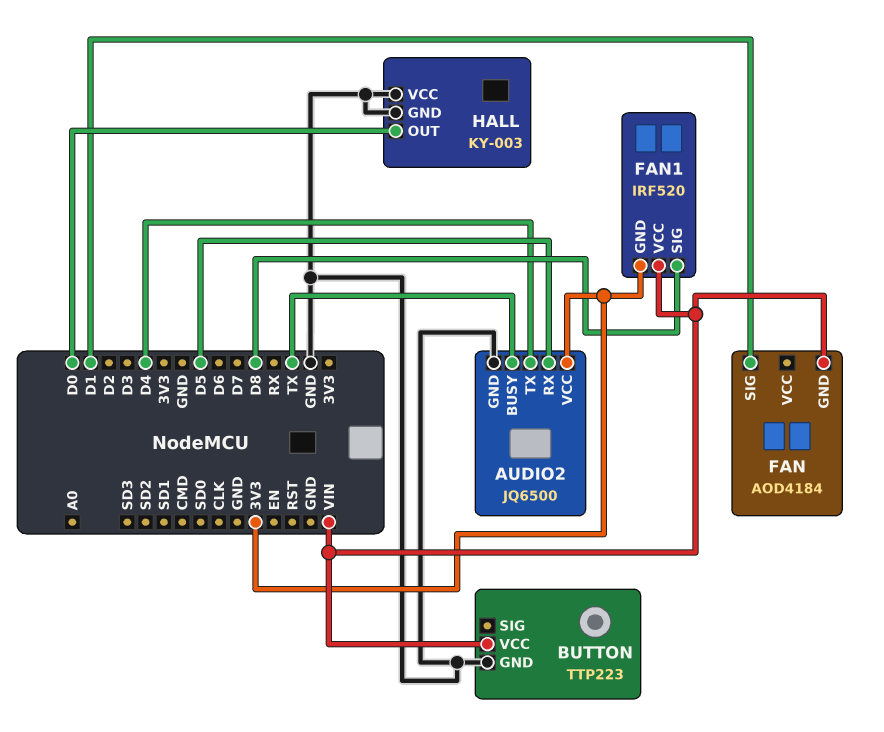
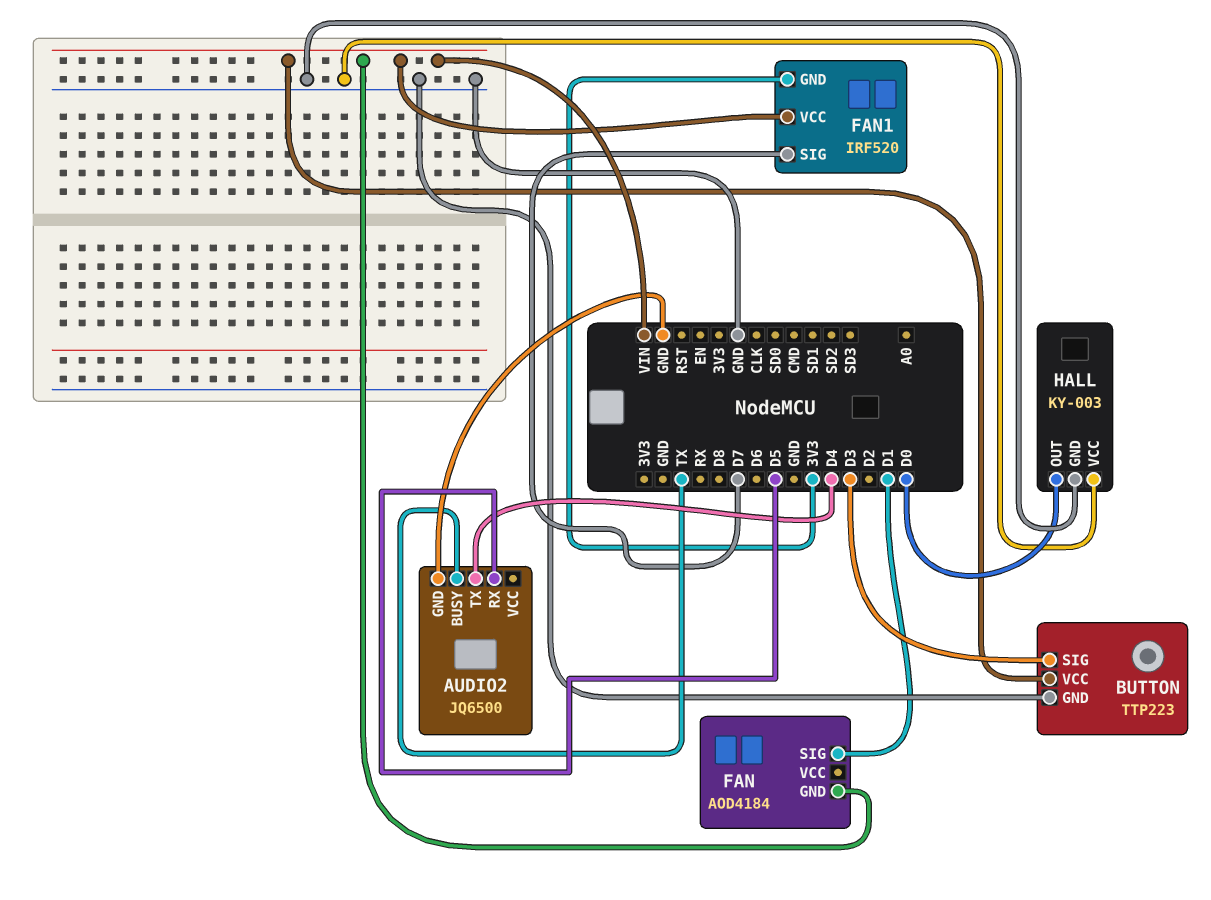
AUDIO2 pin VCC: 3V3 -> none
BUTTON pin SIG: none -> D3
FAN1 pin SIG: D8 -> D7

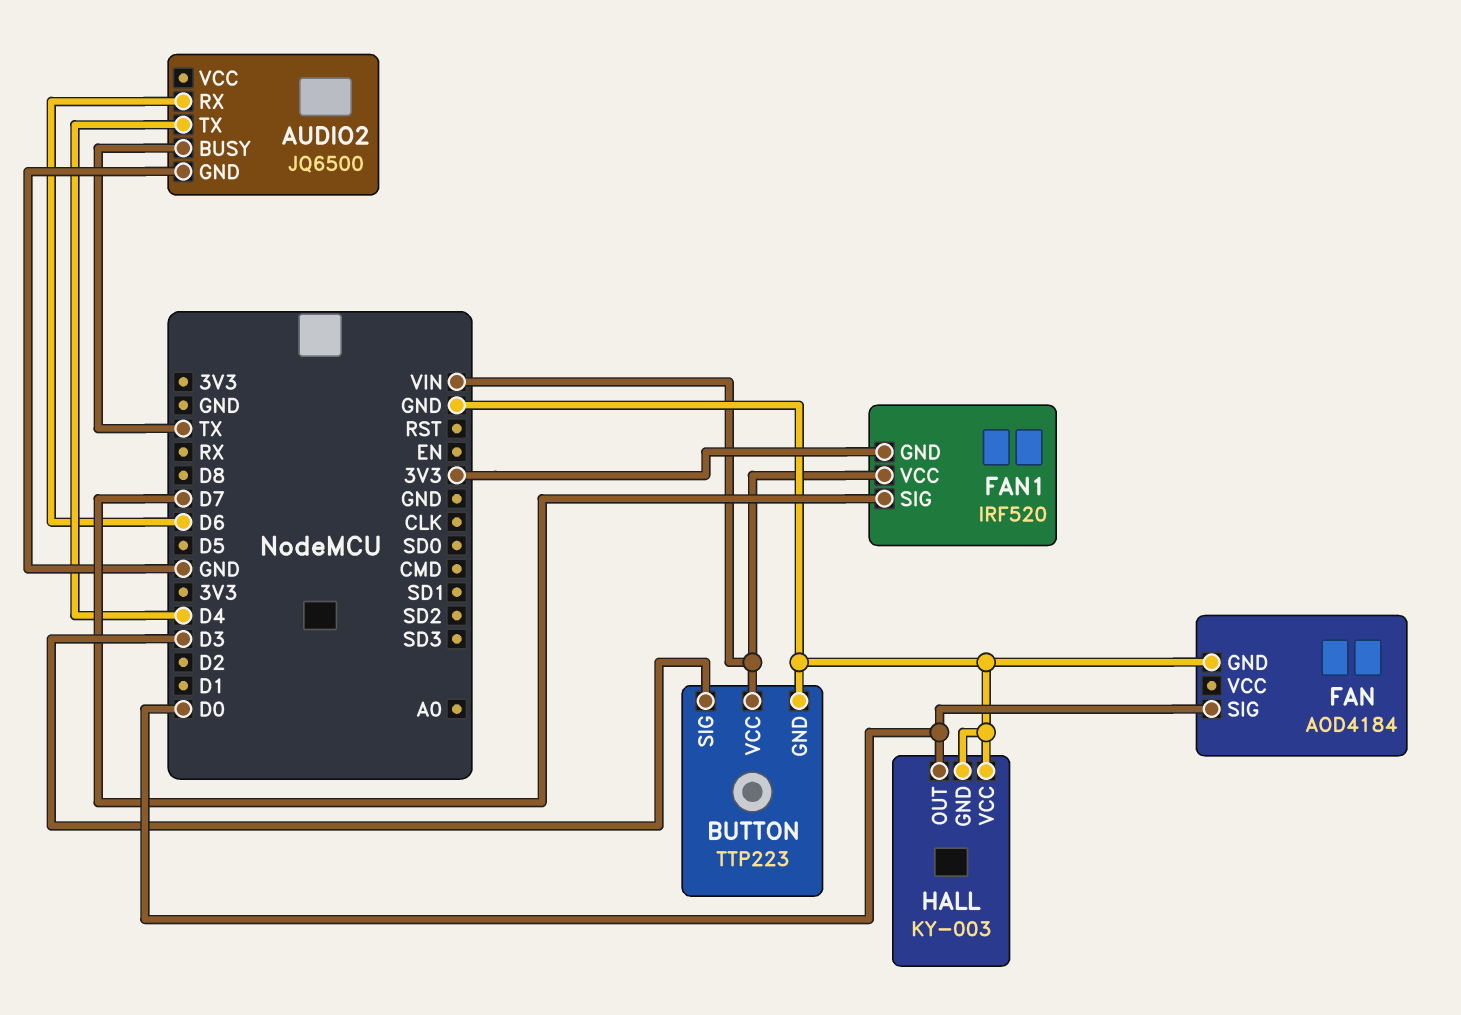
AUDIO2 pin RX: D5 -> D6
FAN pin GND: VIN -> GND
FAN pin SIG: D1 -> D0

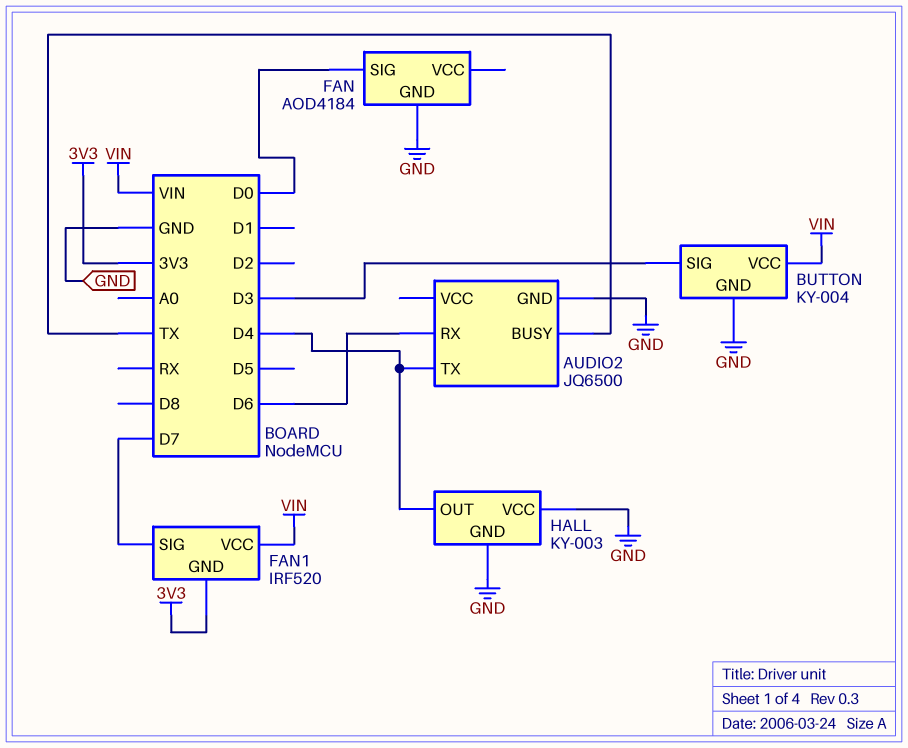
BUTTON: TTP223 -> KY-004
HALL pin OUT: D0 -> D4

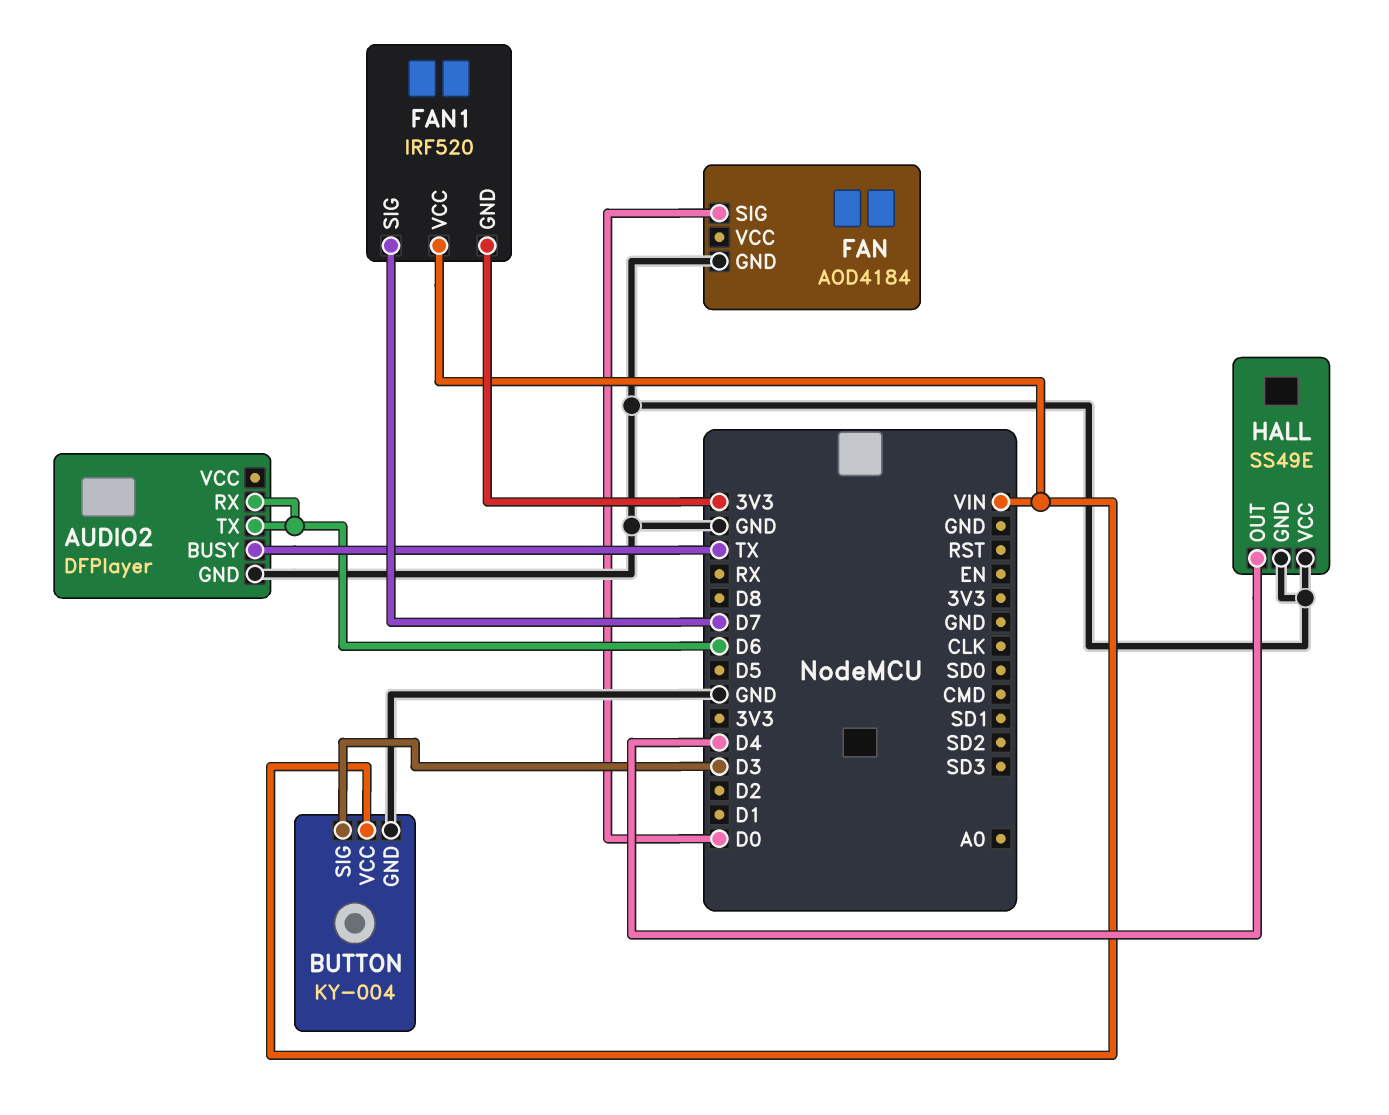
AUDIO2: JQ6500 -> DFPlayer
AUDIO2 pin TX: D4 -> D6
HALL: KY-003 -> SS49E

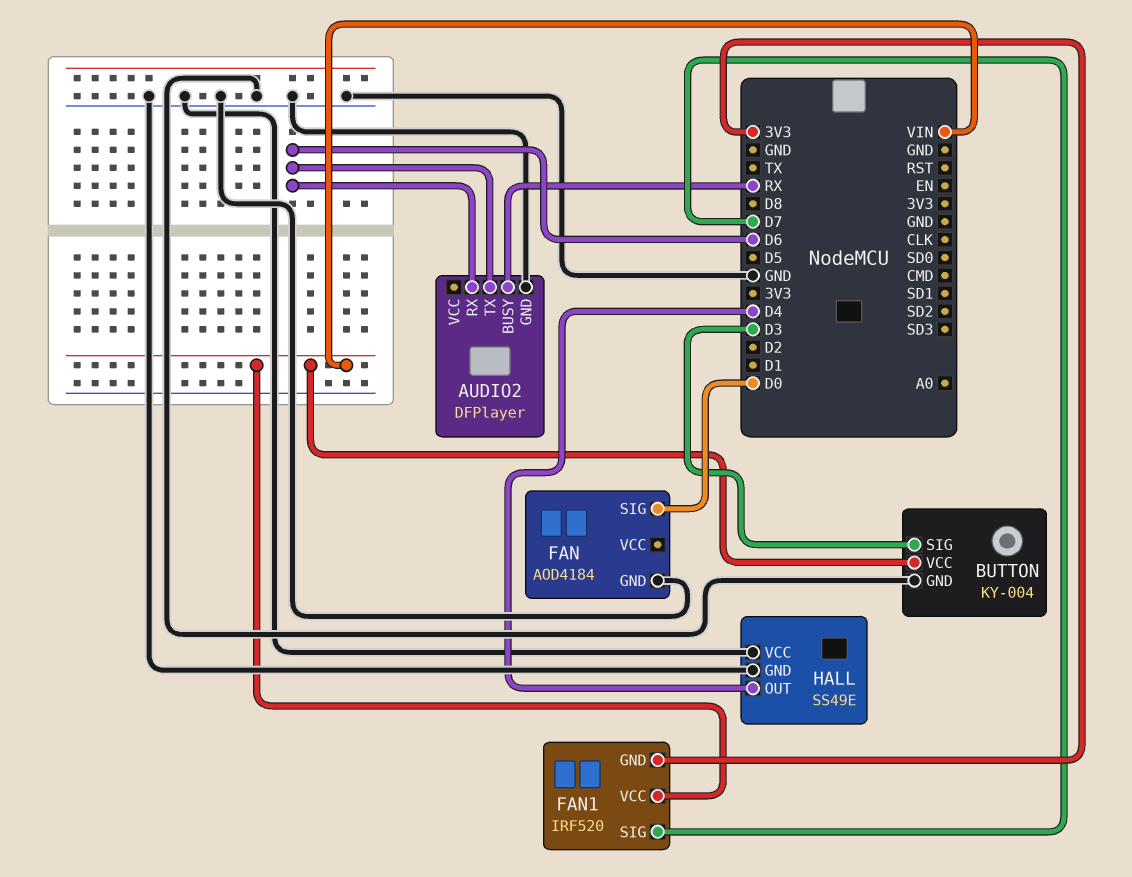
AUDIO2 pin BUSY: TX -> RX

